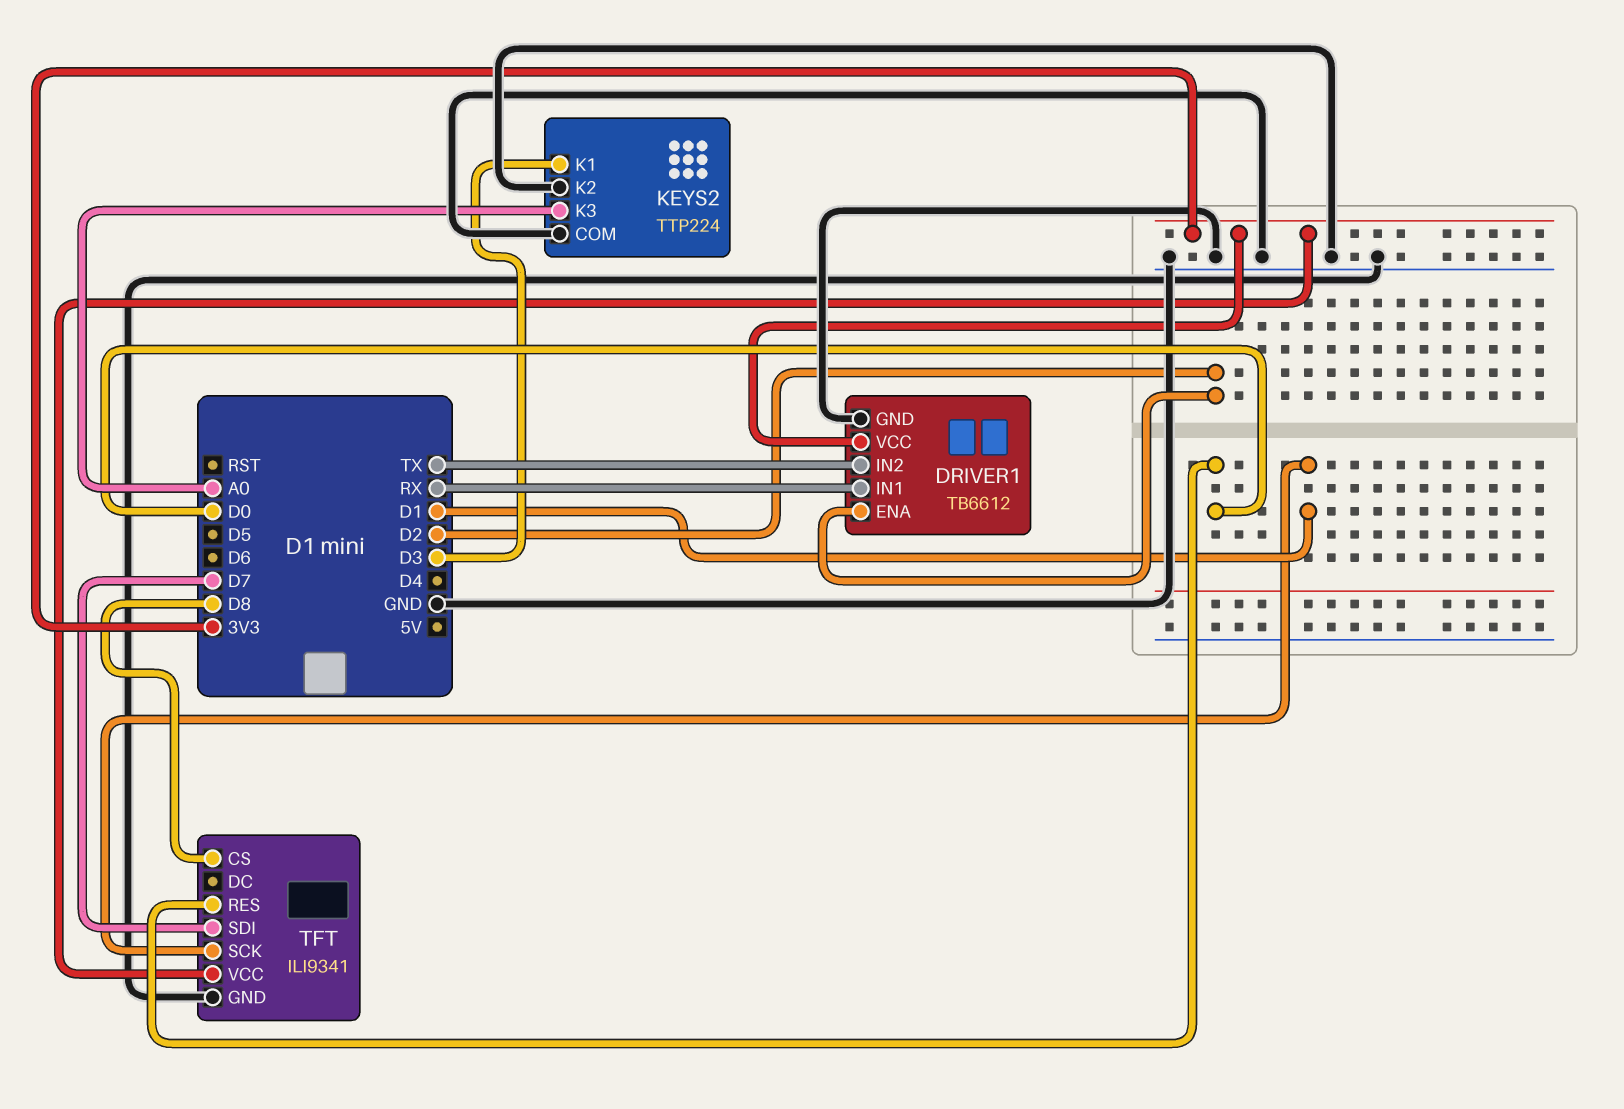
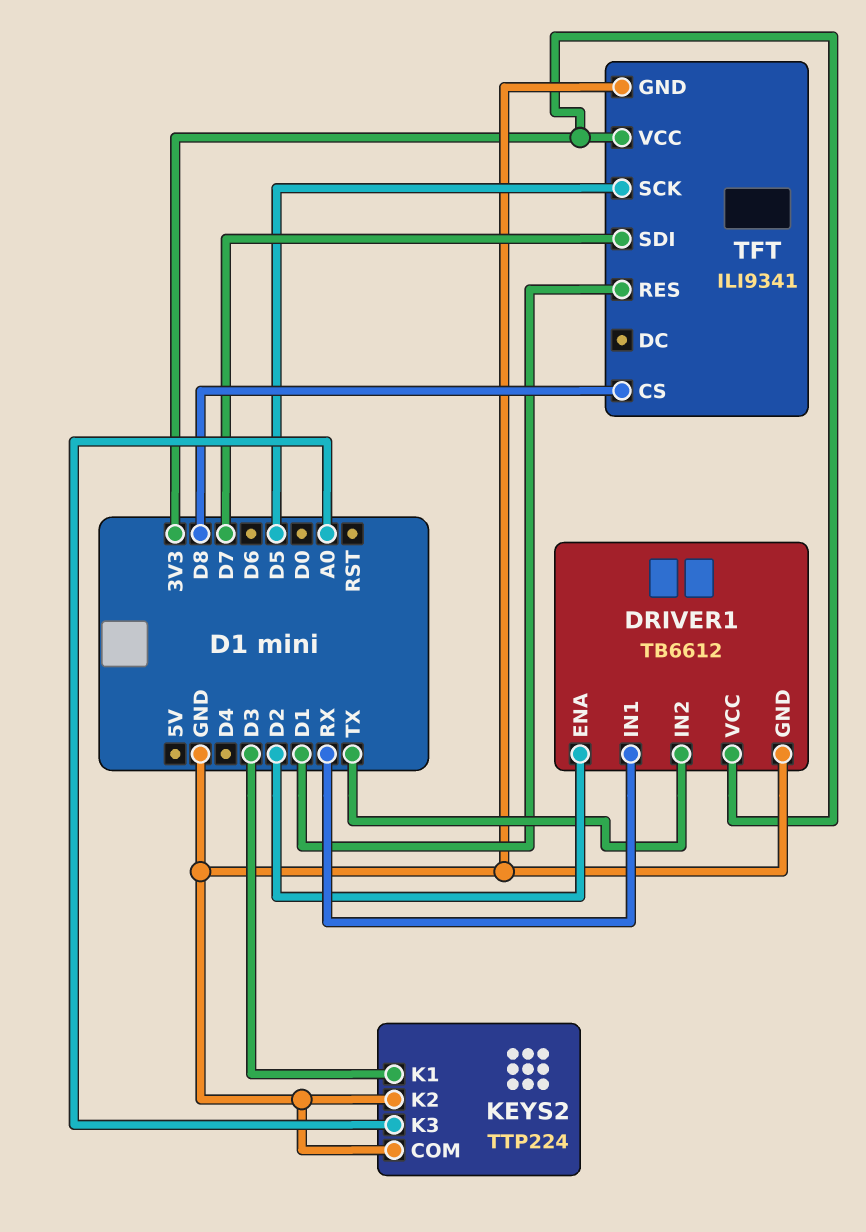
TFT pin RES: D0 -> D1
TFT pin SCK: D1 -> D5

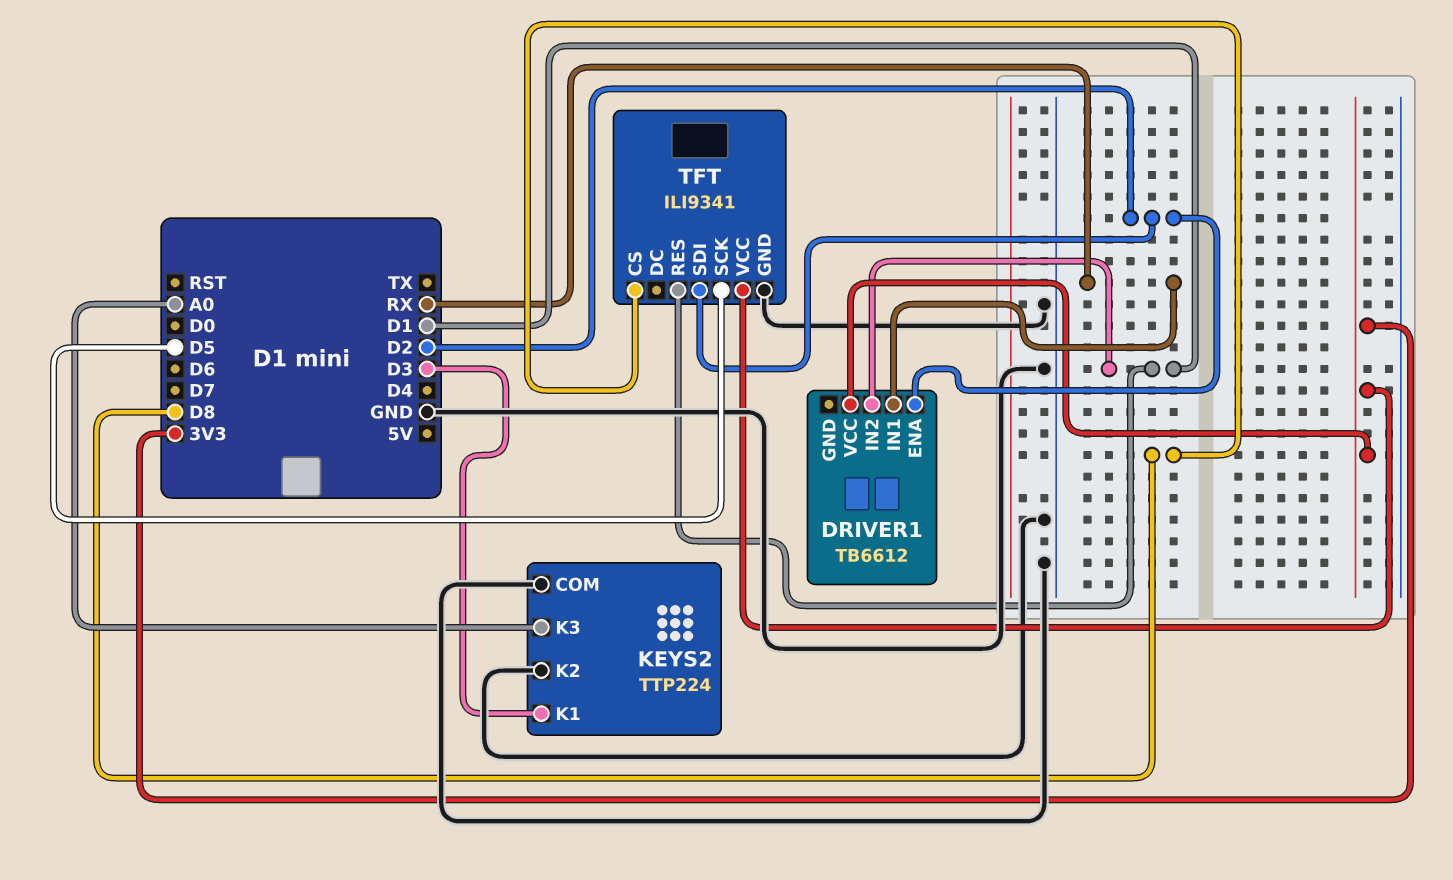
DRIVER1 pin GND: GND -> none
DRIVER1 pin IN2: TX -> D1
TFT pin SDI: D7 -> D2

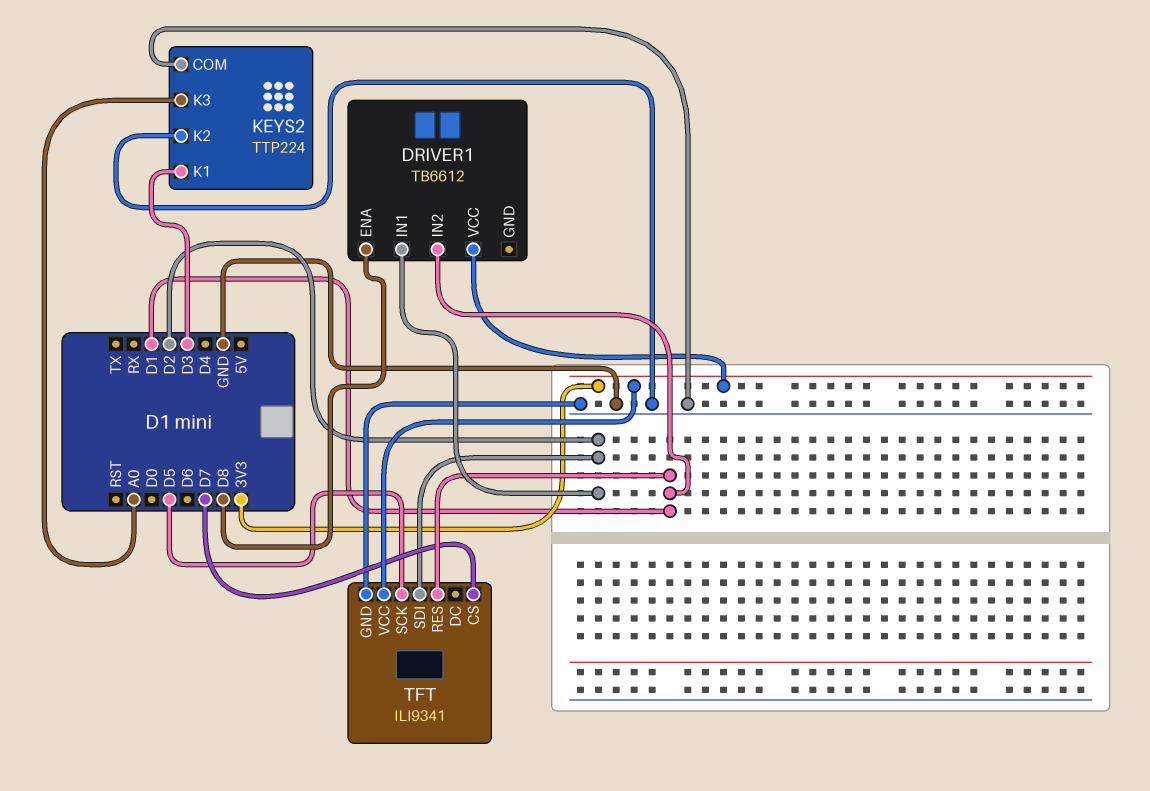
DRIVER1 pin ENA: D2 -> D8
DRIVER1 pin IN1: RX -> D2
TFT pin CS: D8 -> D7

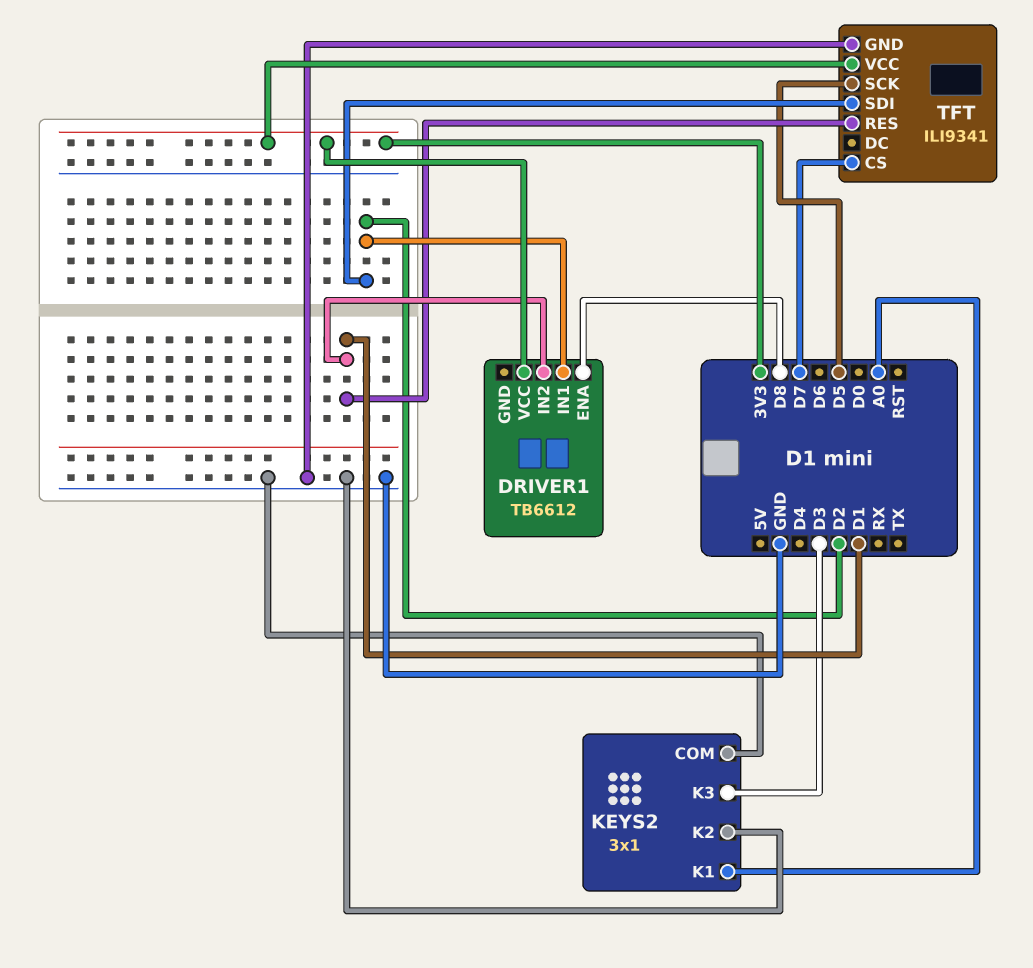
KEYS2: TTP224 -> 3x1
KEYS2 pin K1: D3 -> A0
KEYS2 pin K3: A0 -> D3

